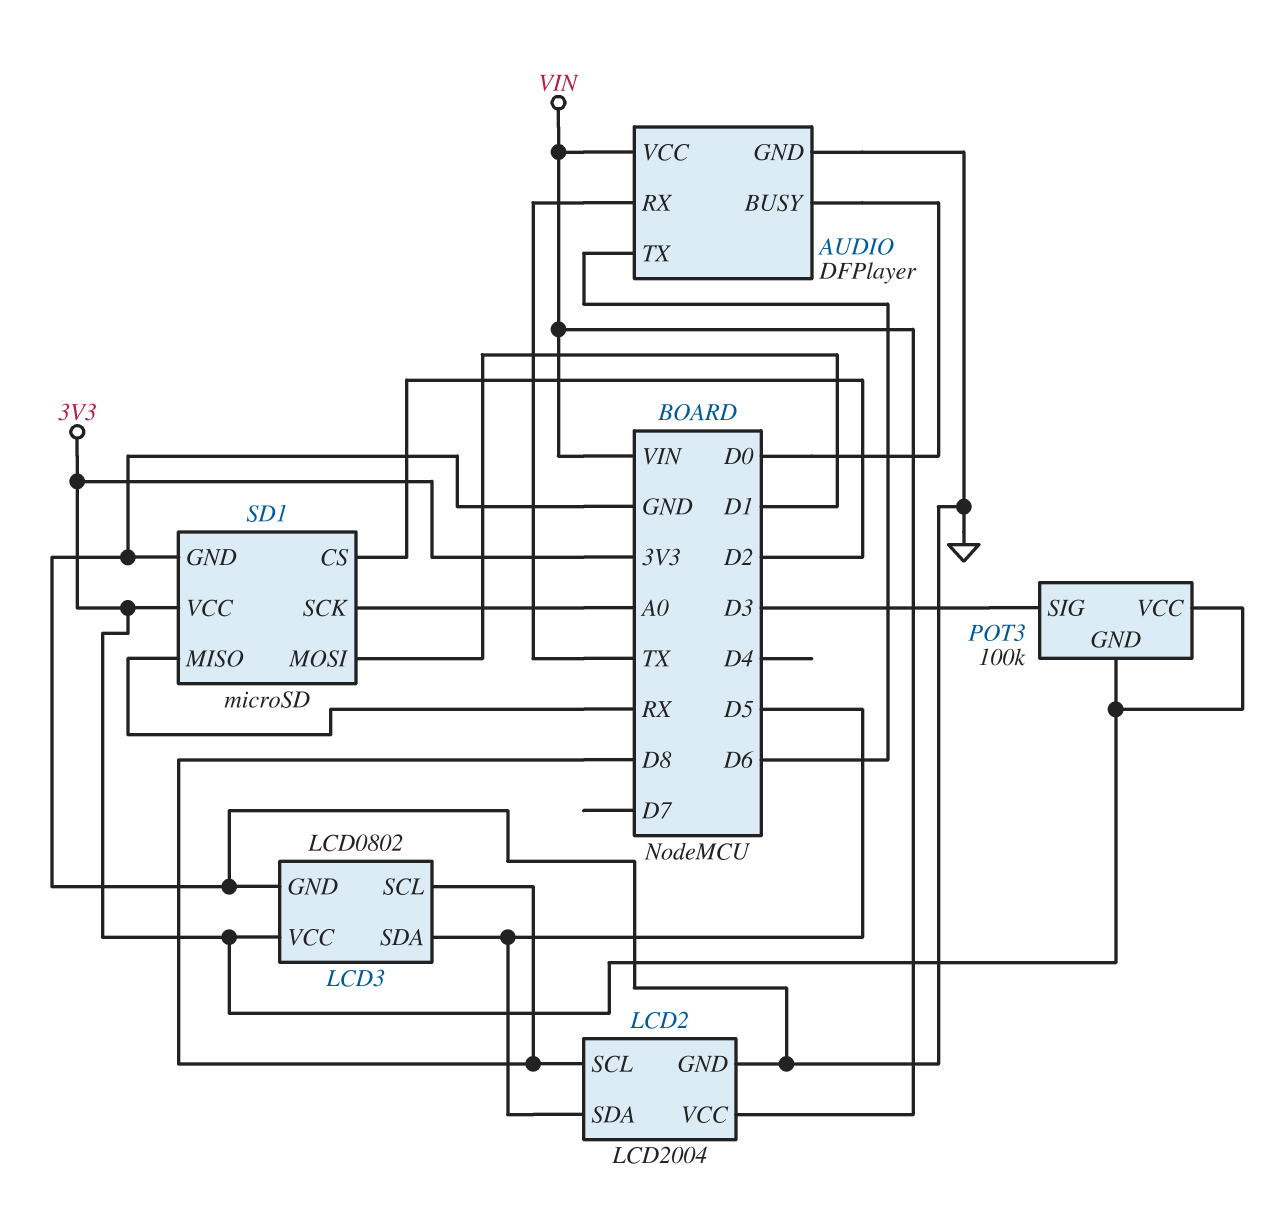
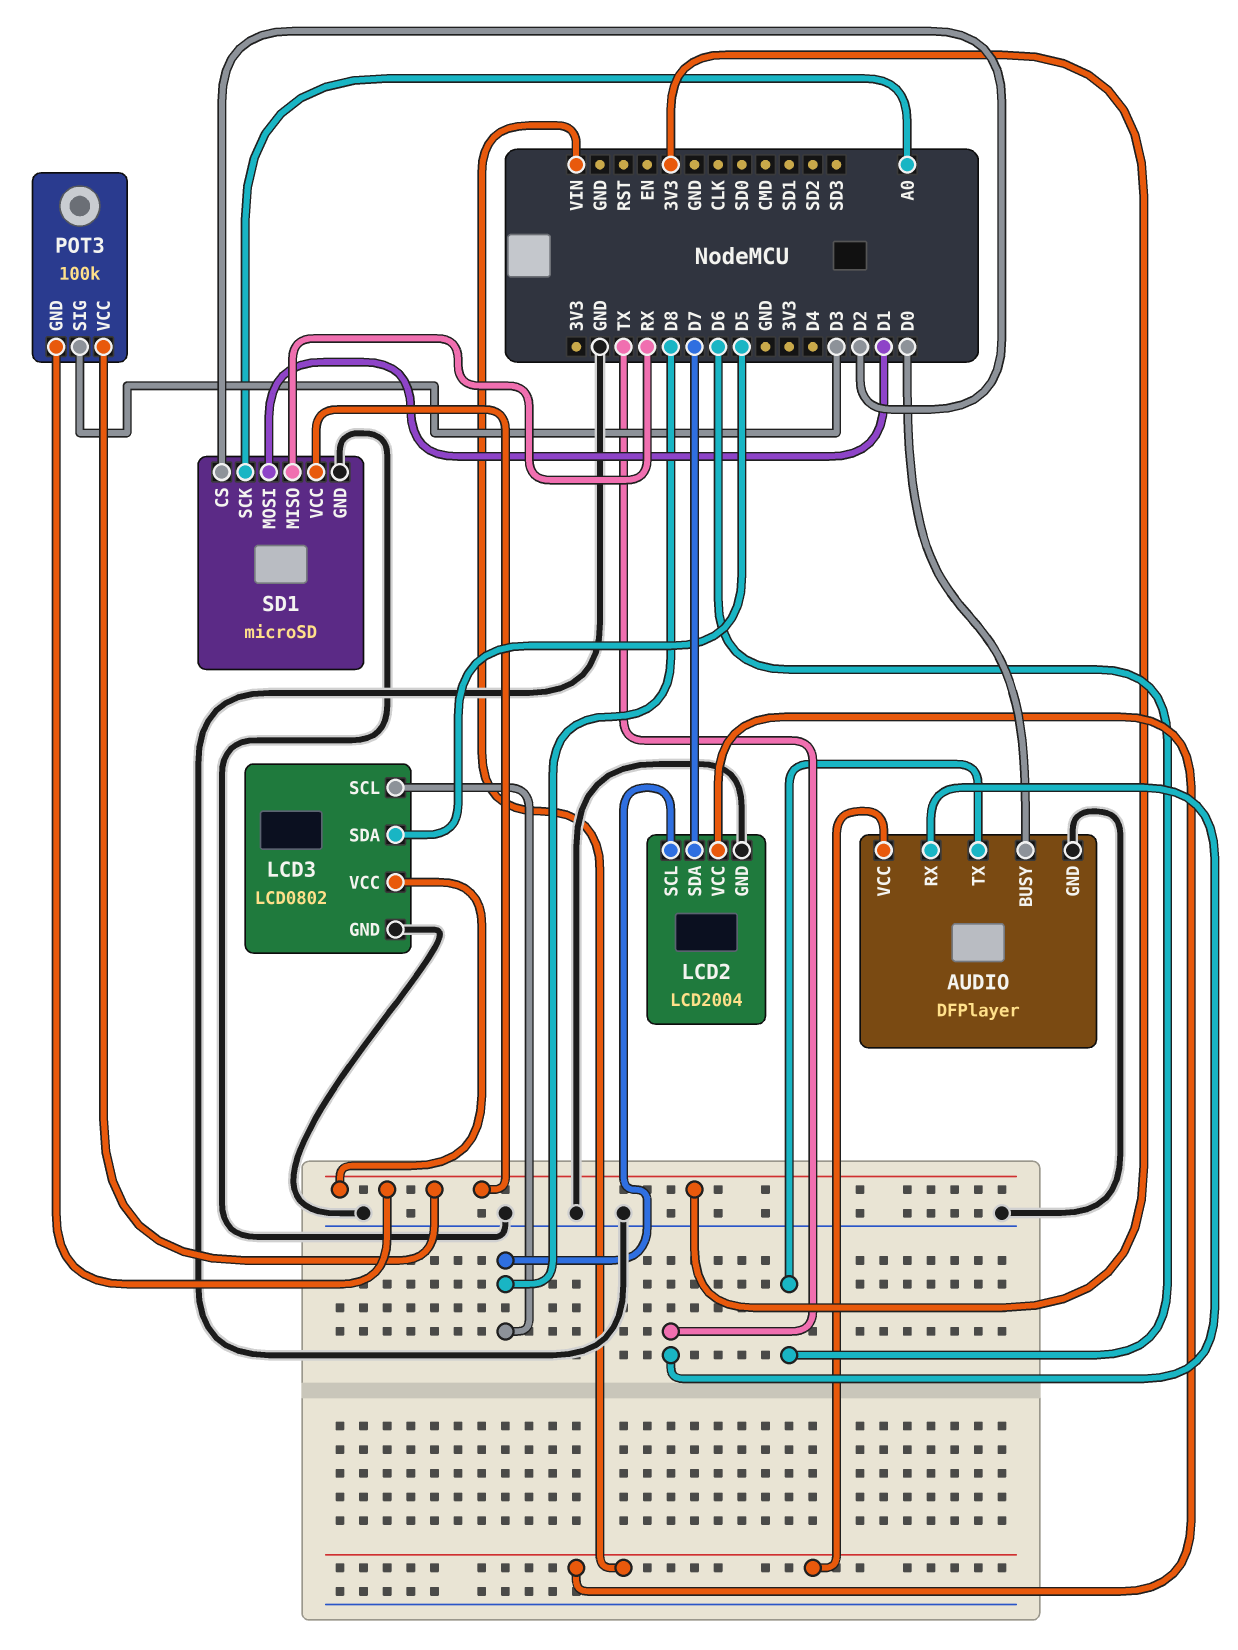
LCD2 pin SDA: D5 -> D7

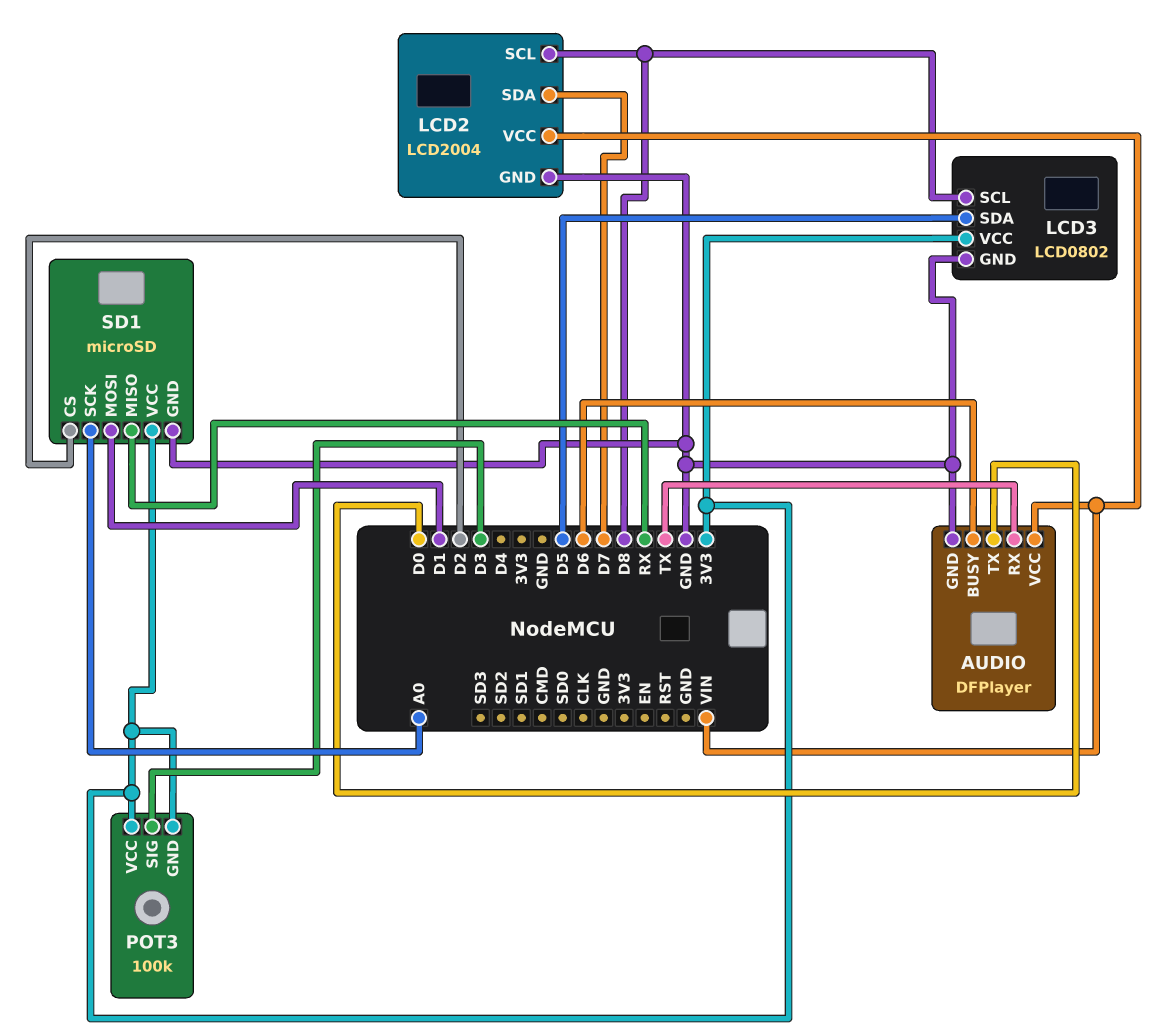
AUDIO pin BUSY: D0 -> D6
AUDIO pin TX: D6 -> D0

